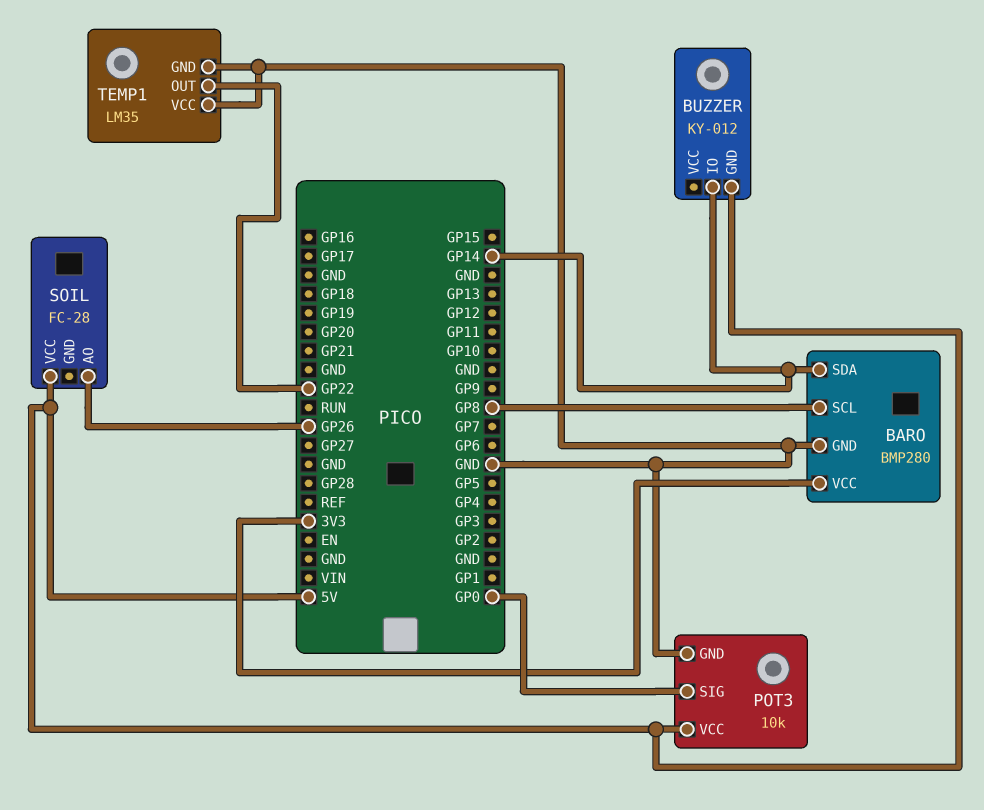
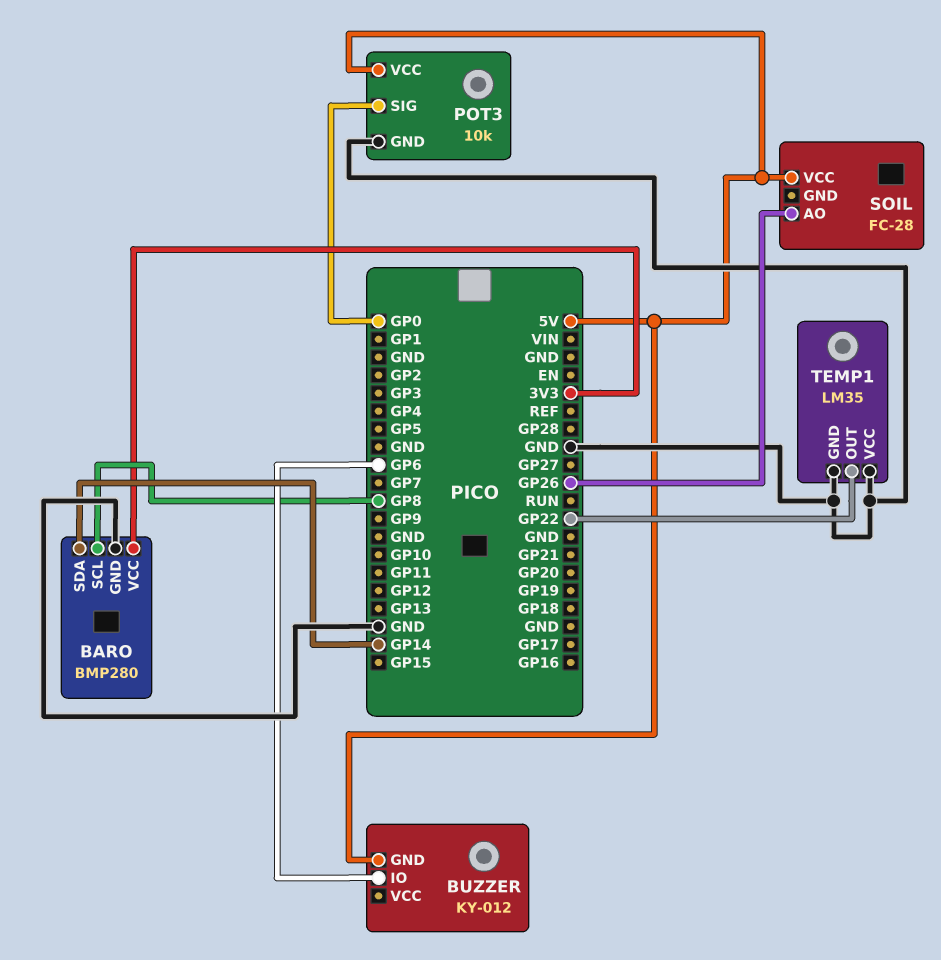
BUZZER pin IO: GP14 -> GP6

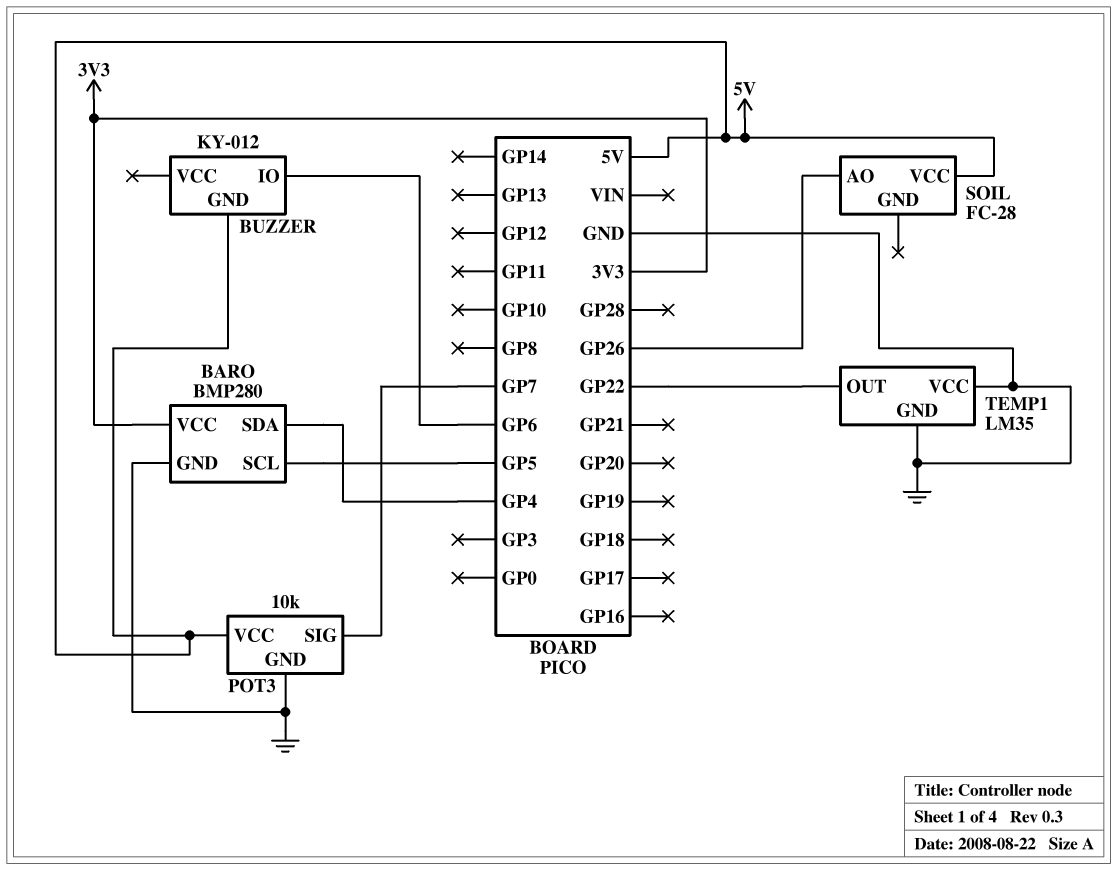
BARO pin SCL: GP8 -> GP5
BARO pin SDA: GP14 -> GP4
POT3 pin SIG: GP0 -> GP7

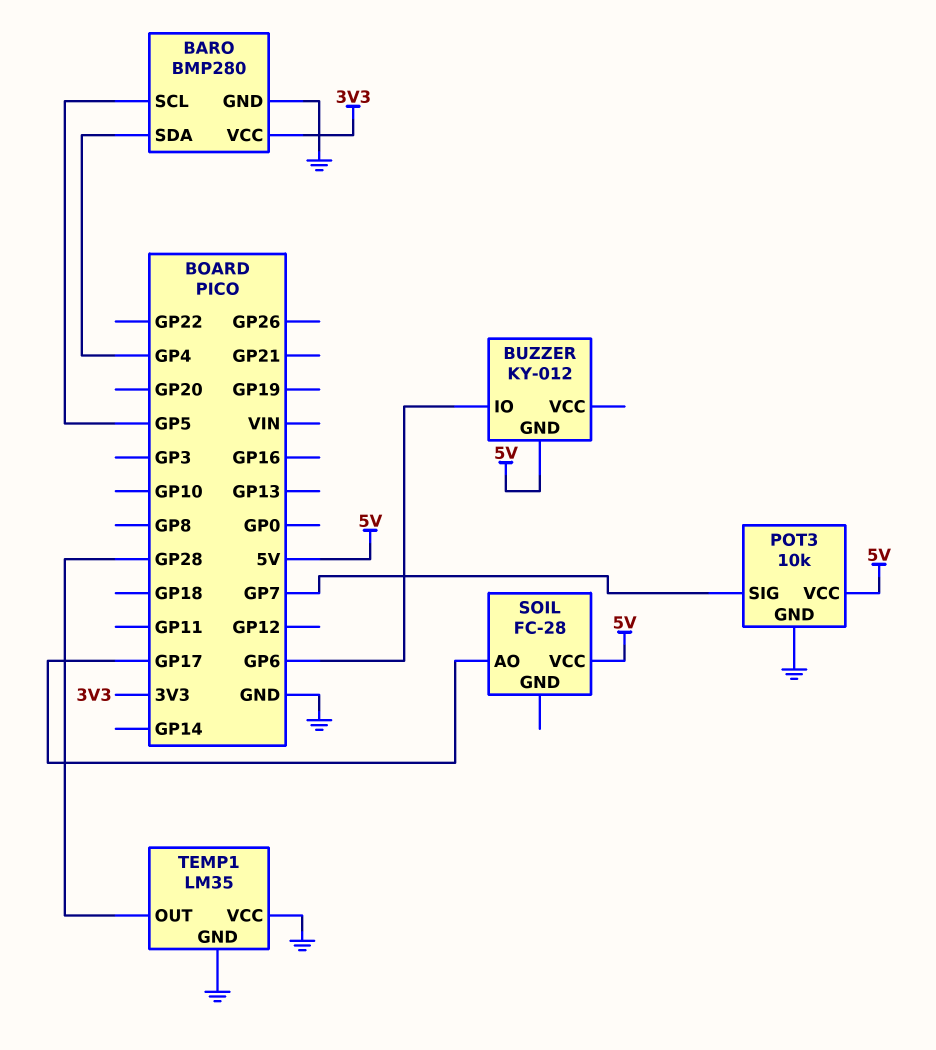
SOIL pin AO: GP26 -> GP17
TEMP1 pin OUT: GP22 -> GP28

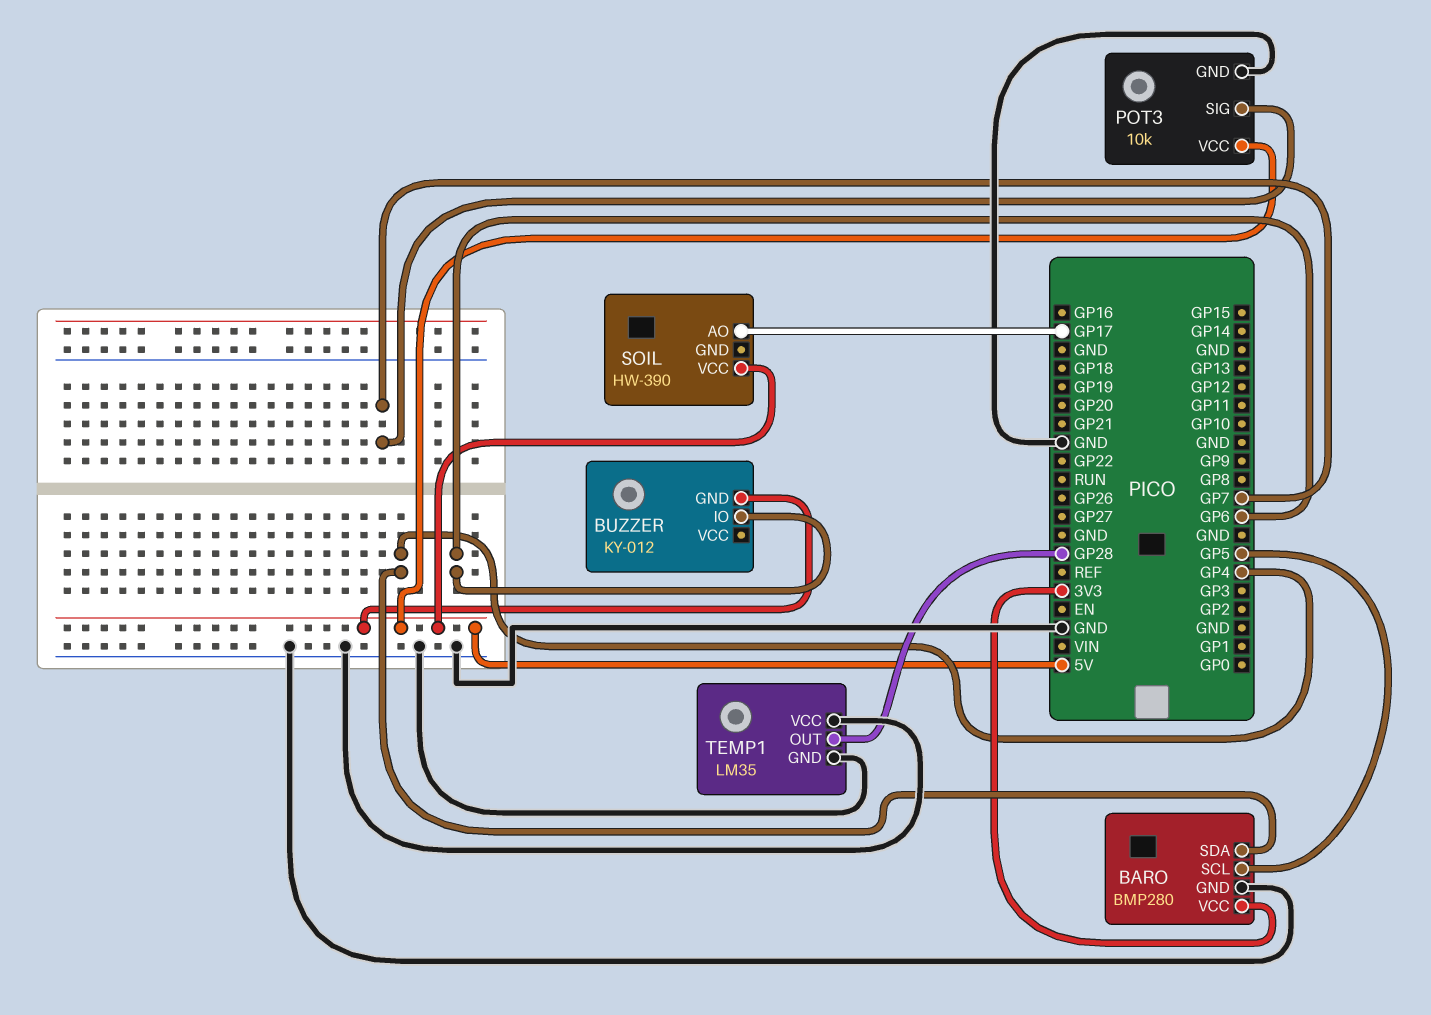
SOIL: FC-28 -> HW-390

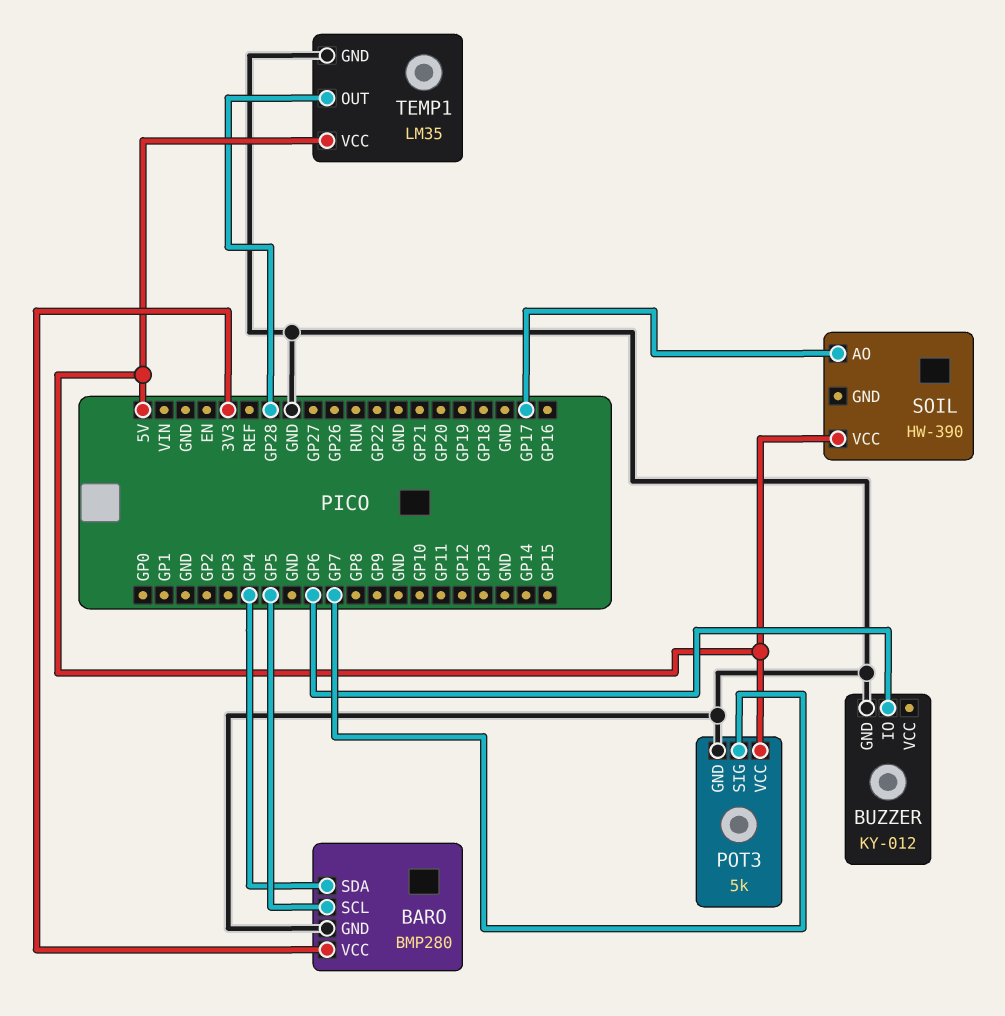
BUZZER pin GND: 5V -> GND
POT3: 10k -> 5k
TEMP1 pin VCC: GND -> 5V

